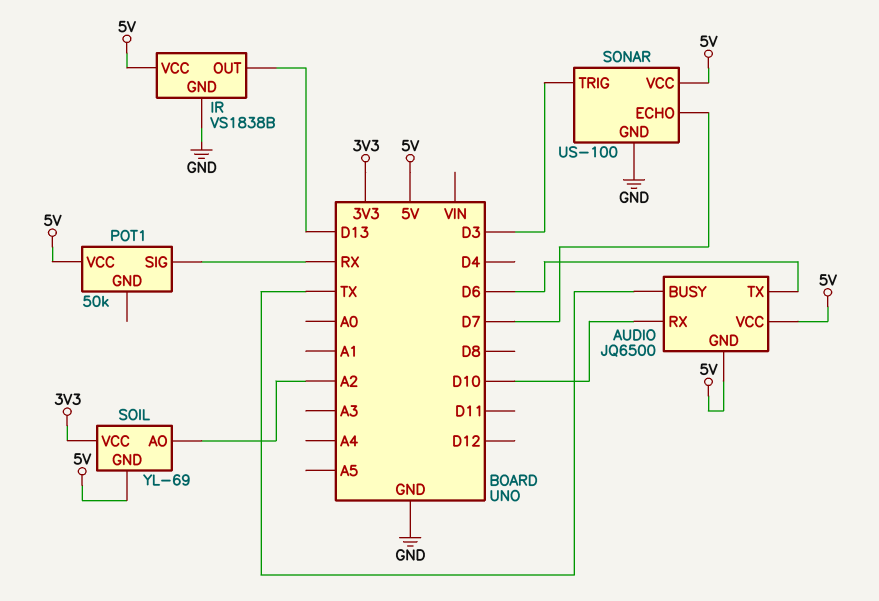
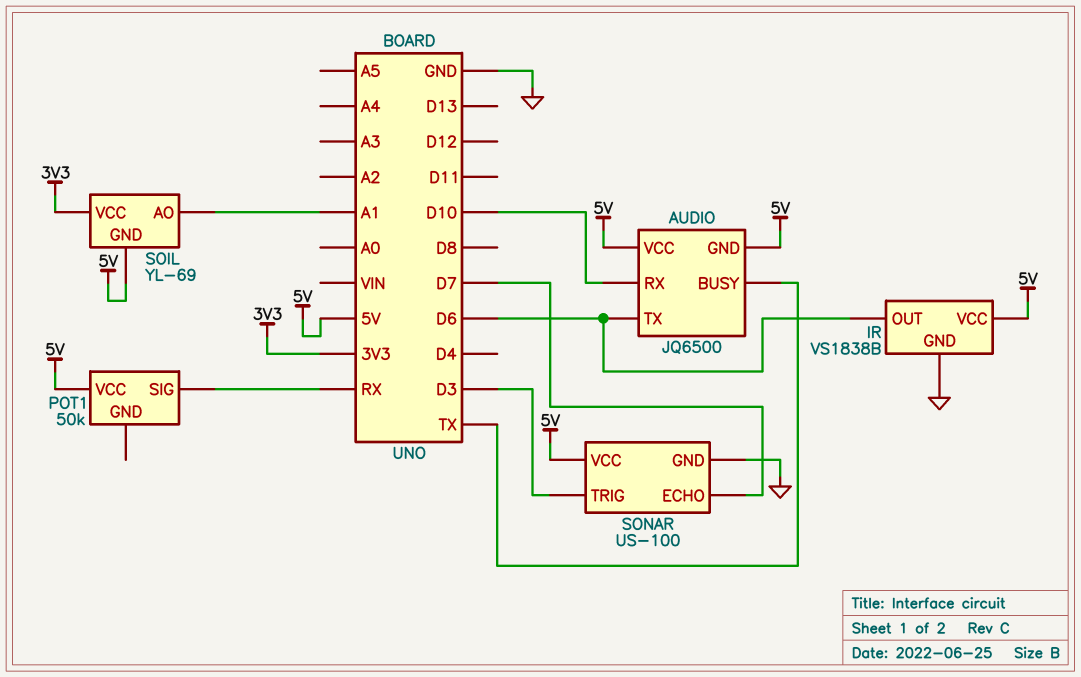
IR pin OUT: D13 -> D6
SOIL pin AO: A2 -> A1

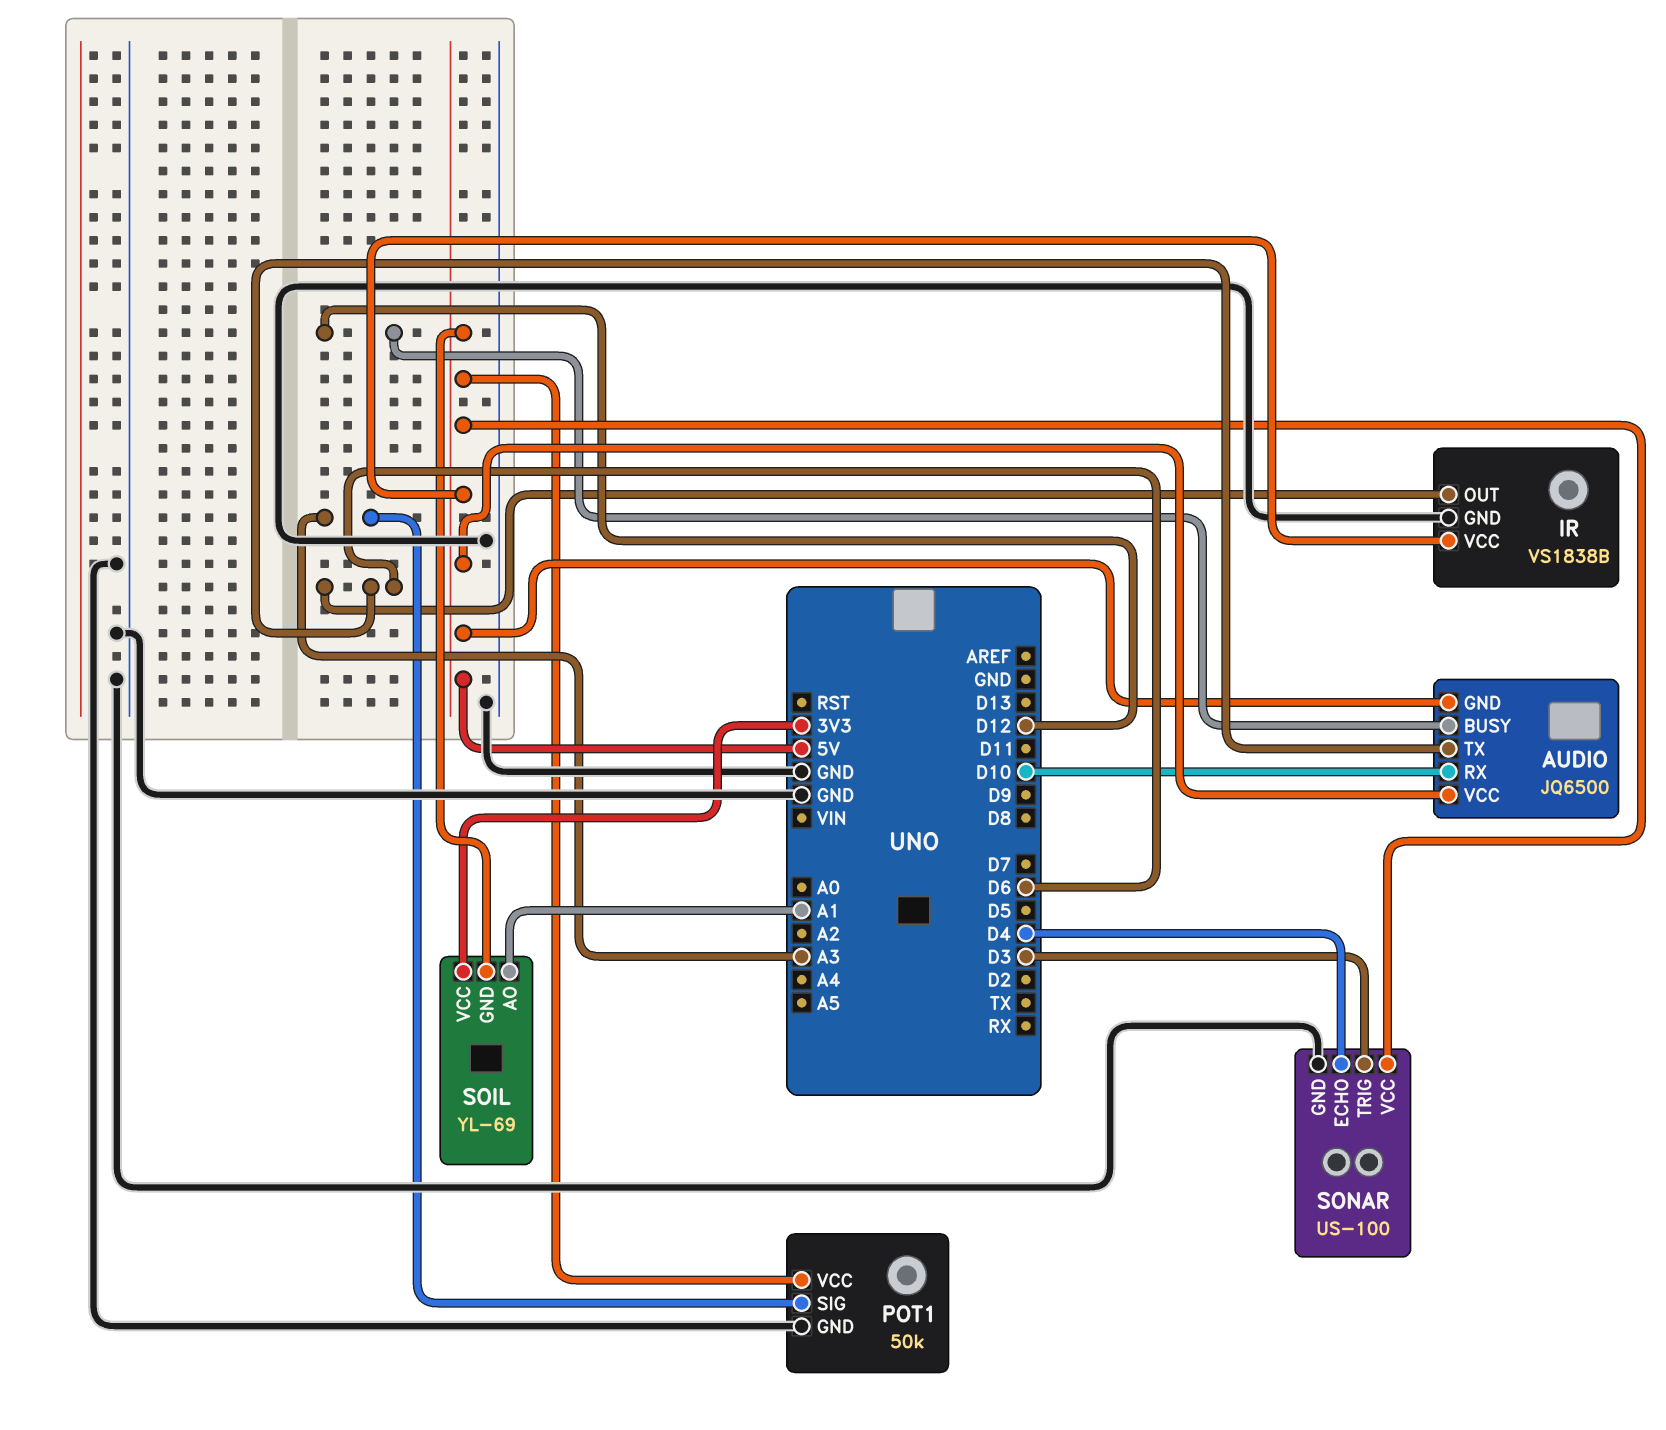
AUDIO pin BUSY: TX -> D12
POT1 pin GND: none -> GND
POT1 pin SIG: RX -> A3
SONAR pin ECHO: D7 -> D4

